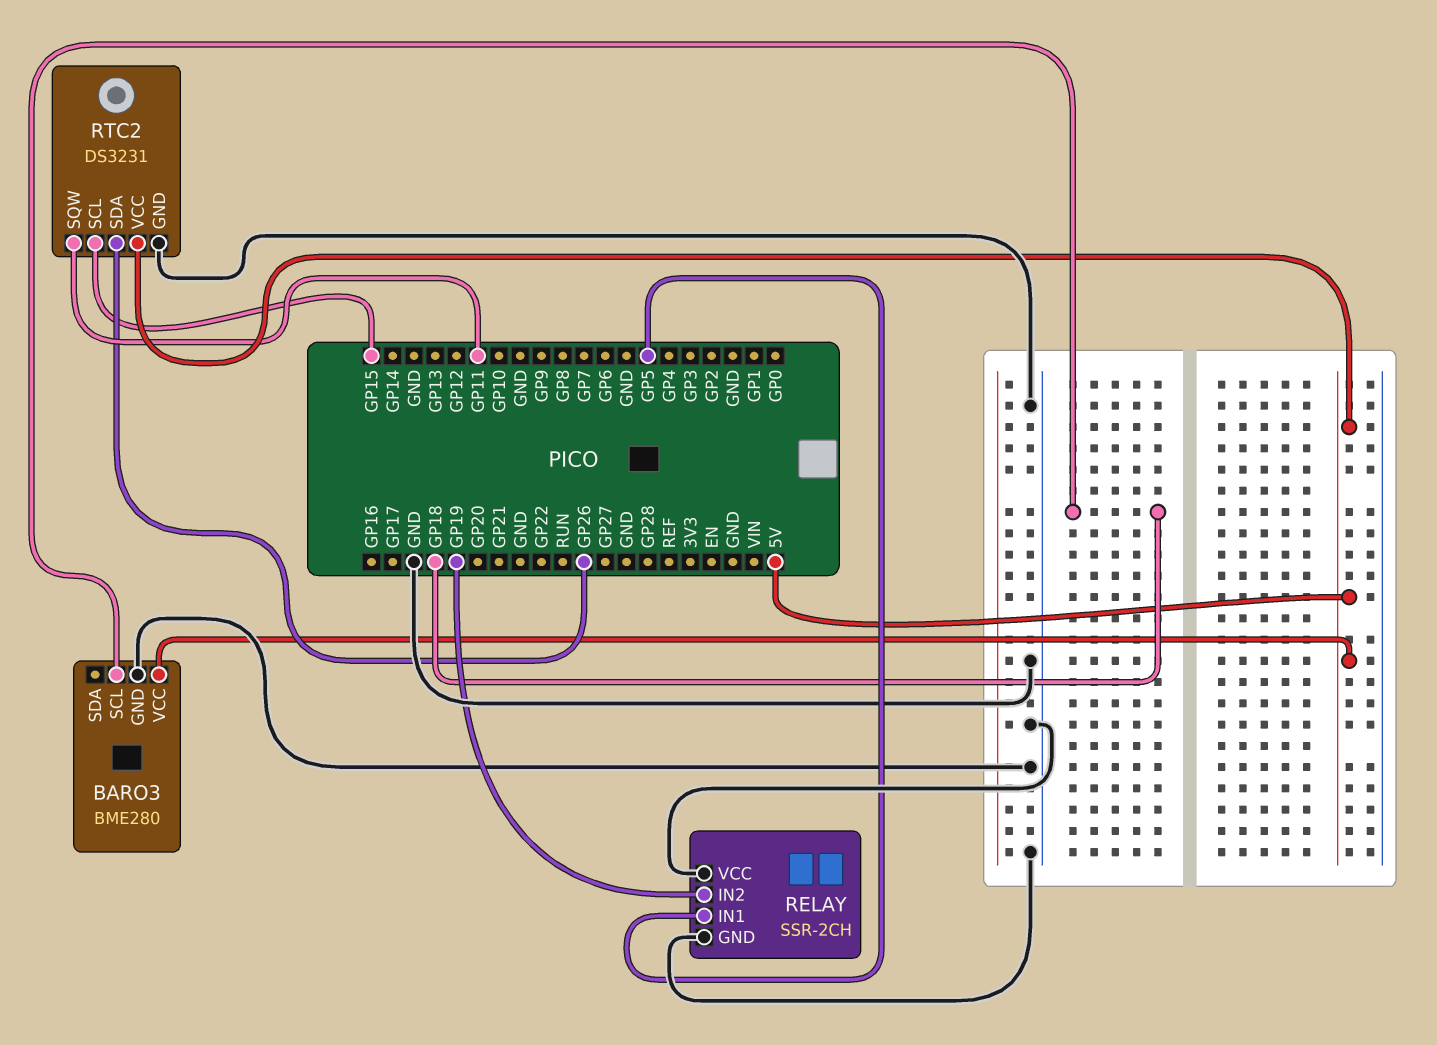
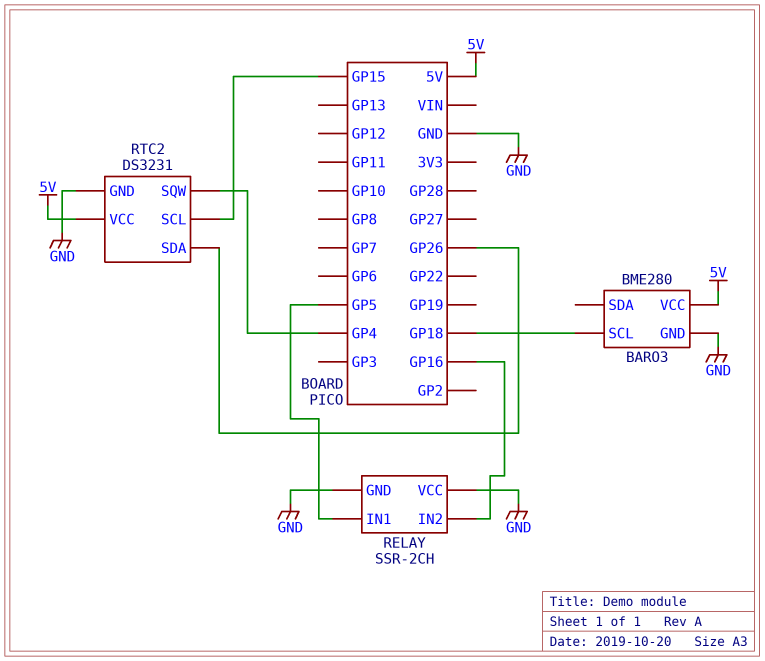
RELAY pin IN2: GP19 -> GP16
RTC2 pin SQW: GP11 -> GP4

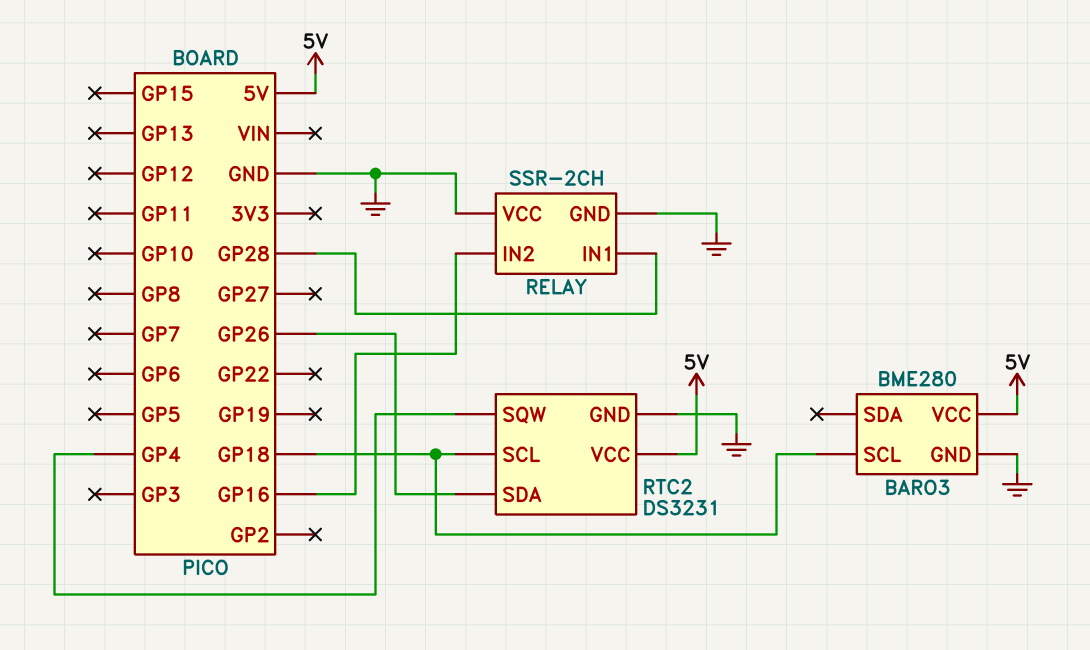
RELAY pin IN1: GP5 -> GP28
RTC2 pin SCL: GP15 -> GP18

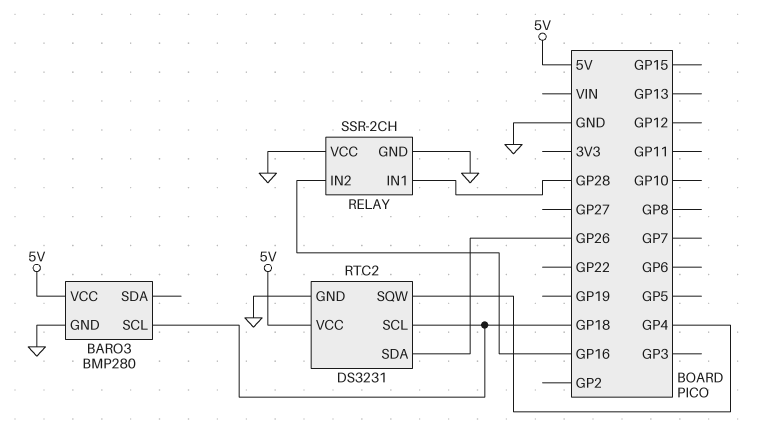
BARO3: BME280 -> BMP280

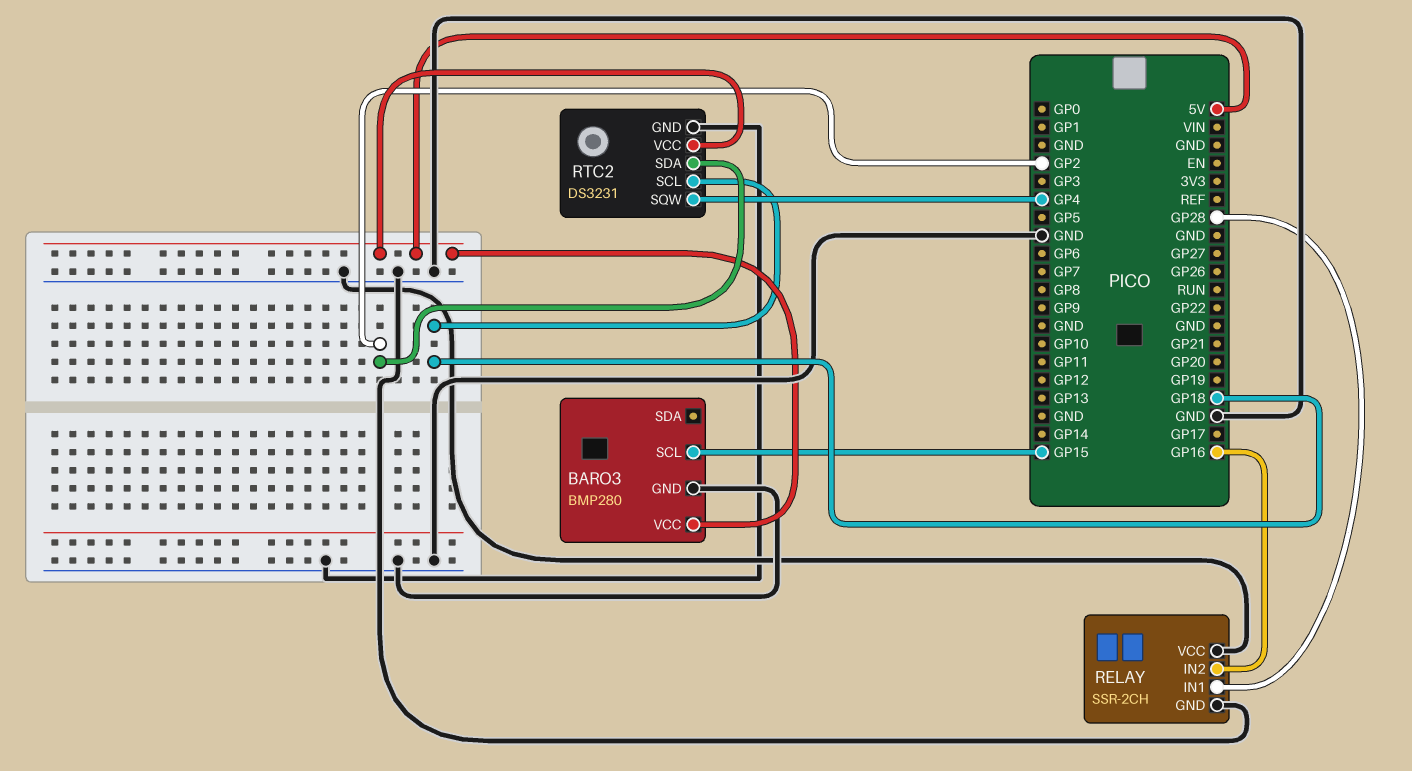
BARO3 pin SCL: GP18 -> GP15
RTC2 pin SDA: GP26 -> GP2

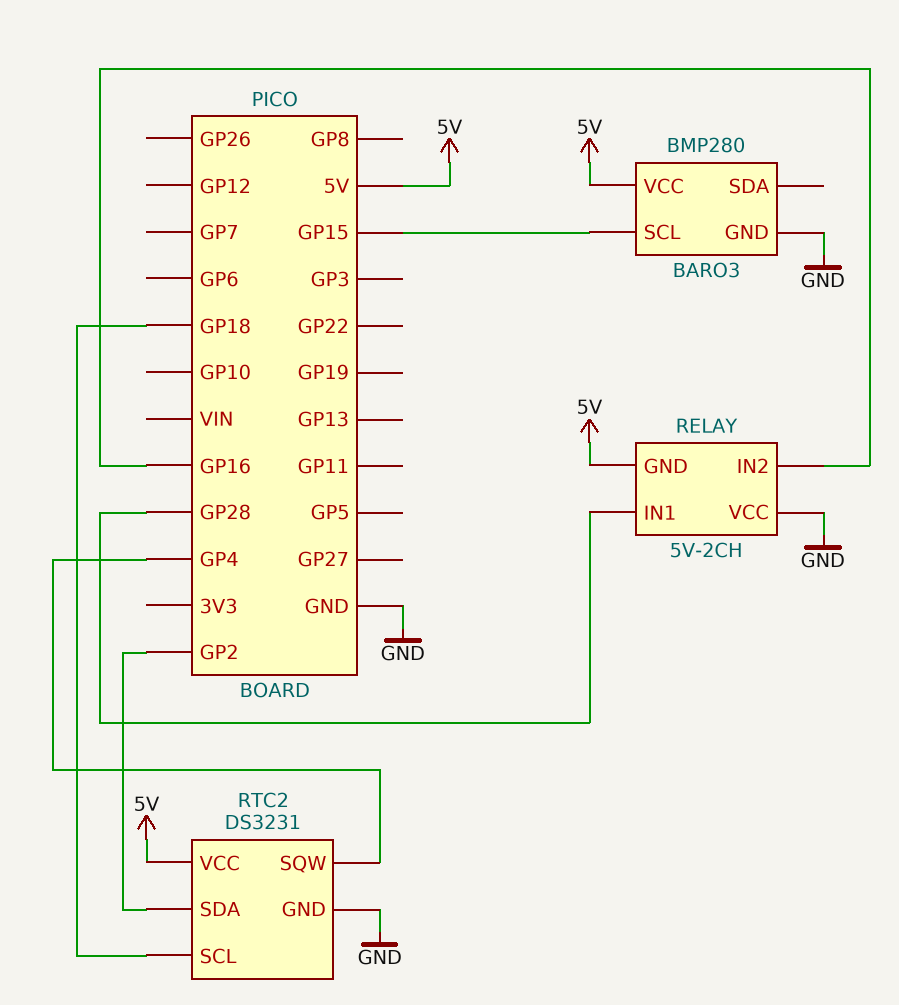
RELAY: SSR-2CH -> 5V-2CH
RELAY pin GND: GND -> 5V

